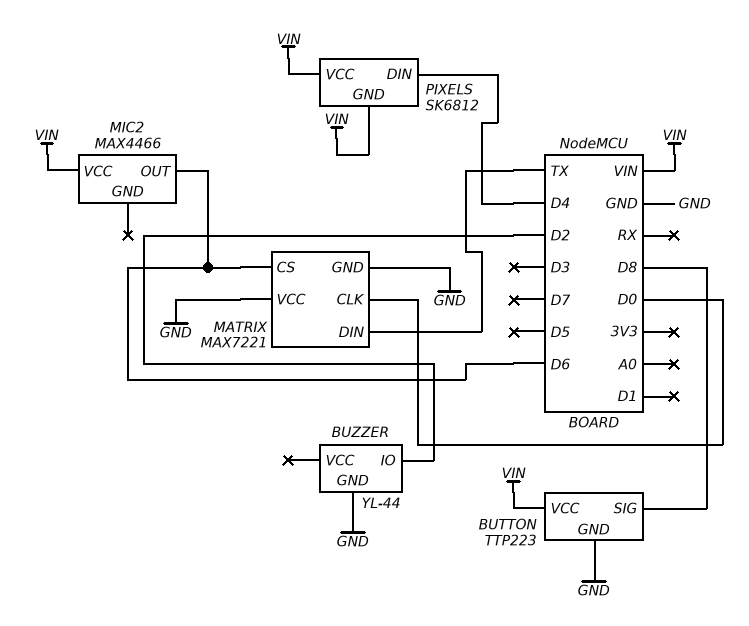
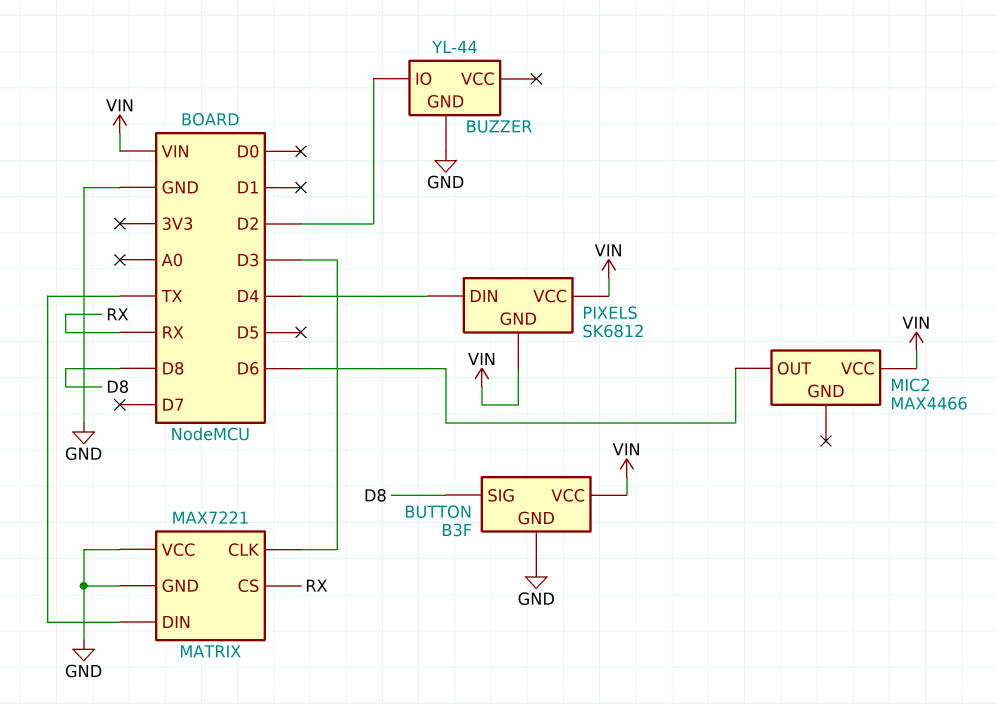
BUTTON: TTP223 -> B3F
MATRIX pin CLK: D0 -> D3
MATRIX pin CS: D6 -> RX

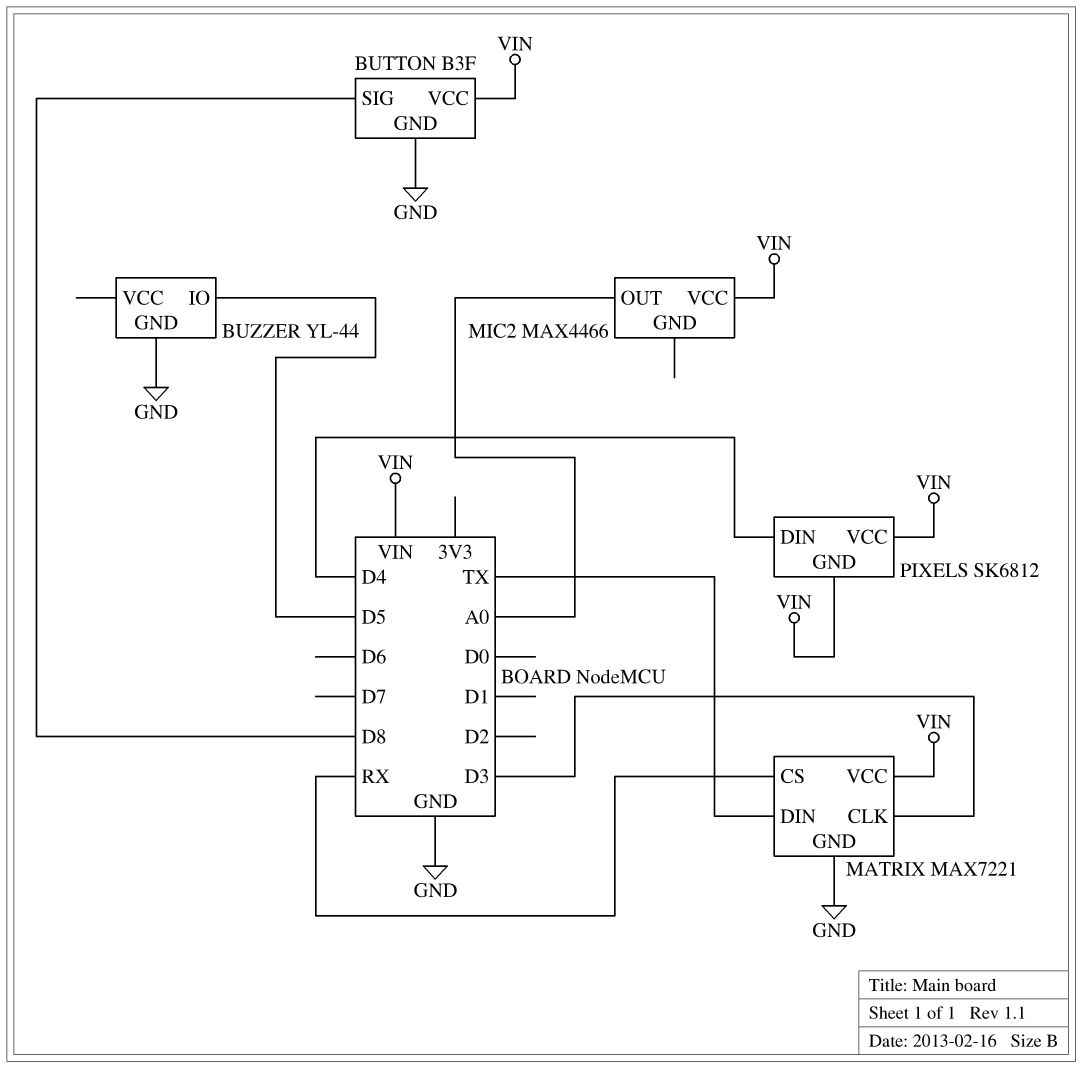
BUZZER pin IO: D2 -> D5
MATRIX pin VCC: GND -> VIN
MIC2 pin OUT: D6 -> A0

